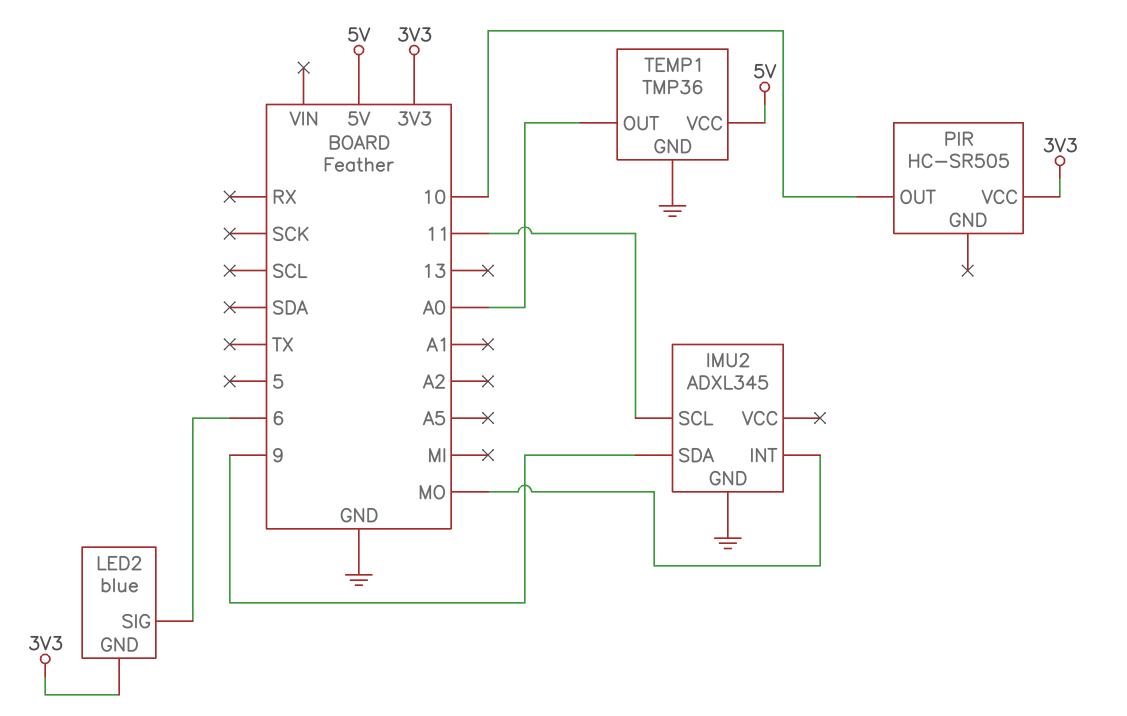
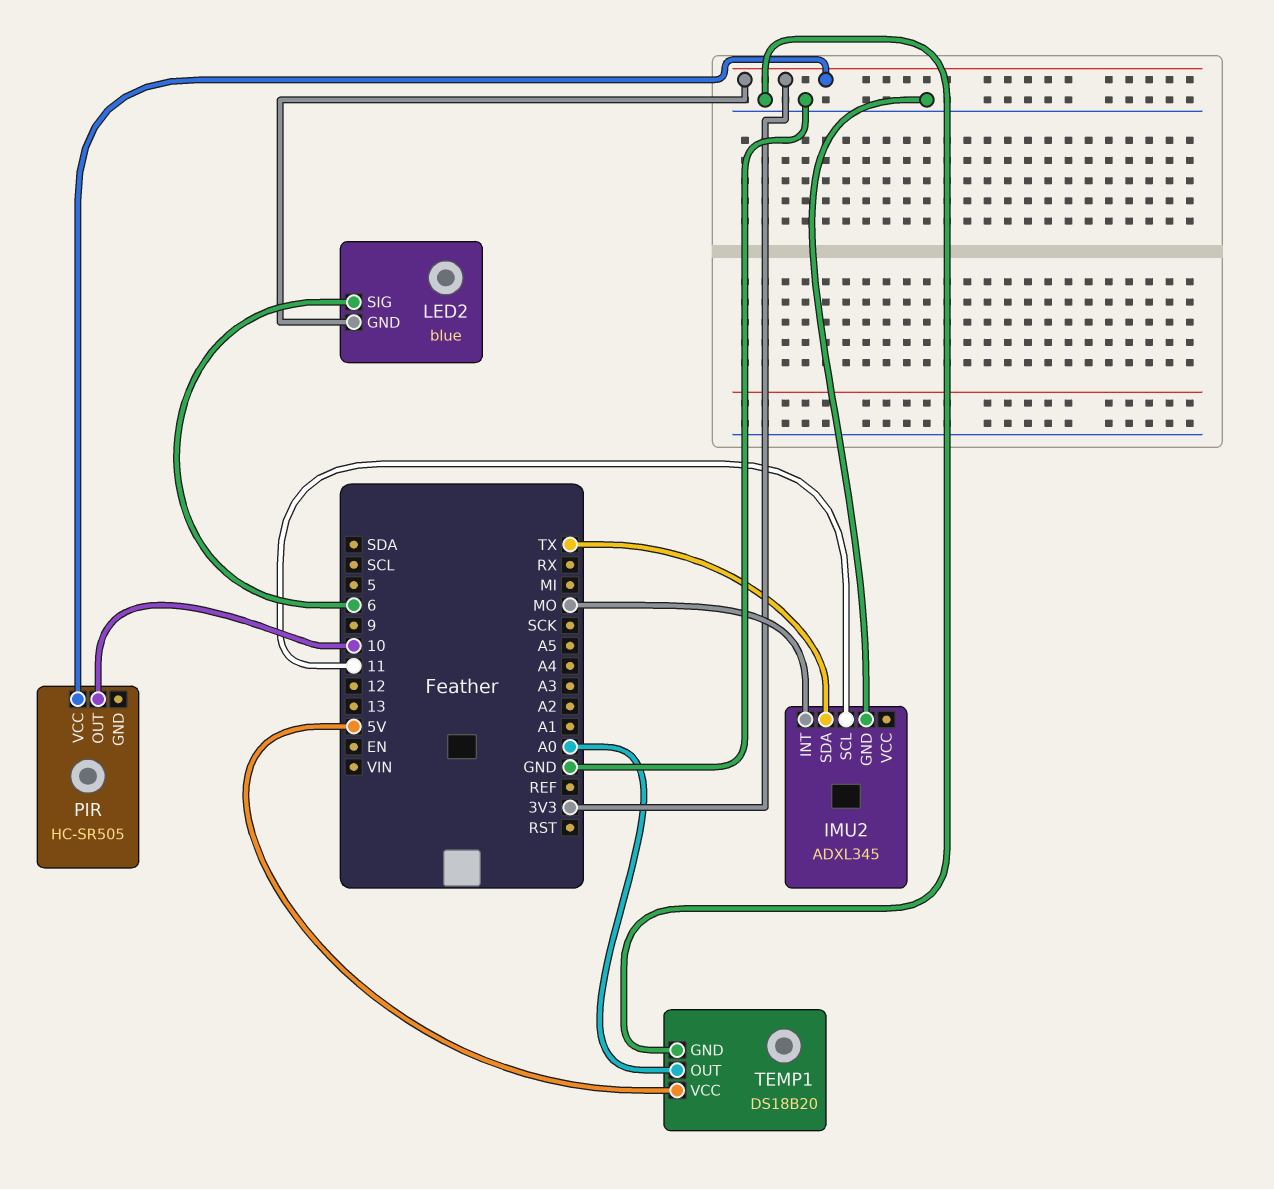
IMU2 pin SDA: 9 -> TX
TEMP1: TMP36 -> DS18B20

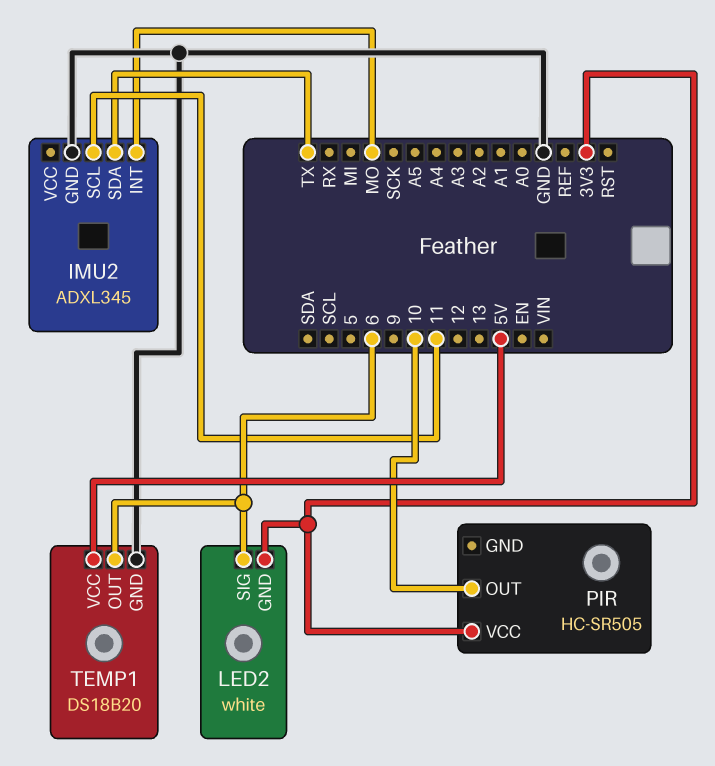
LED2: blue -> white
TEMP1 pin OUT: A0 -> 6

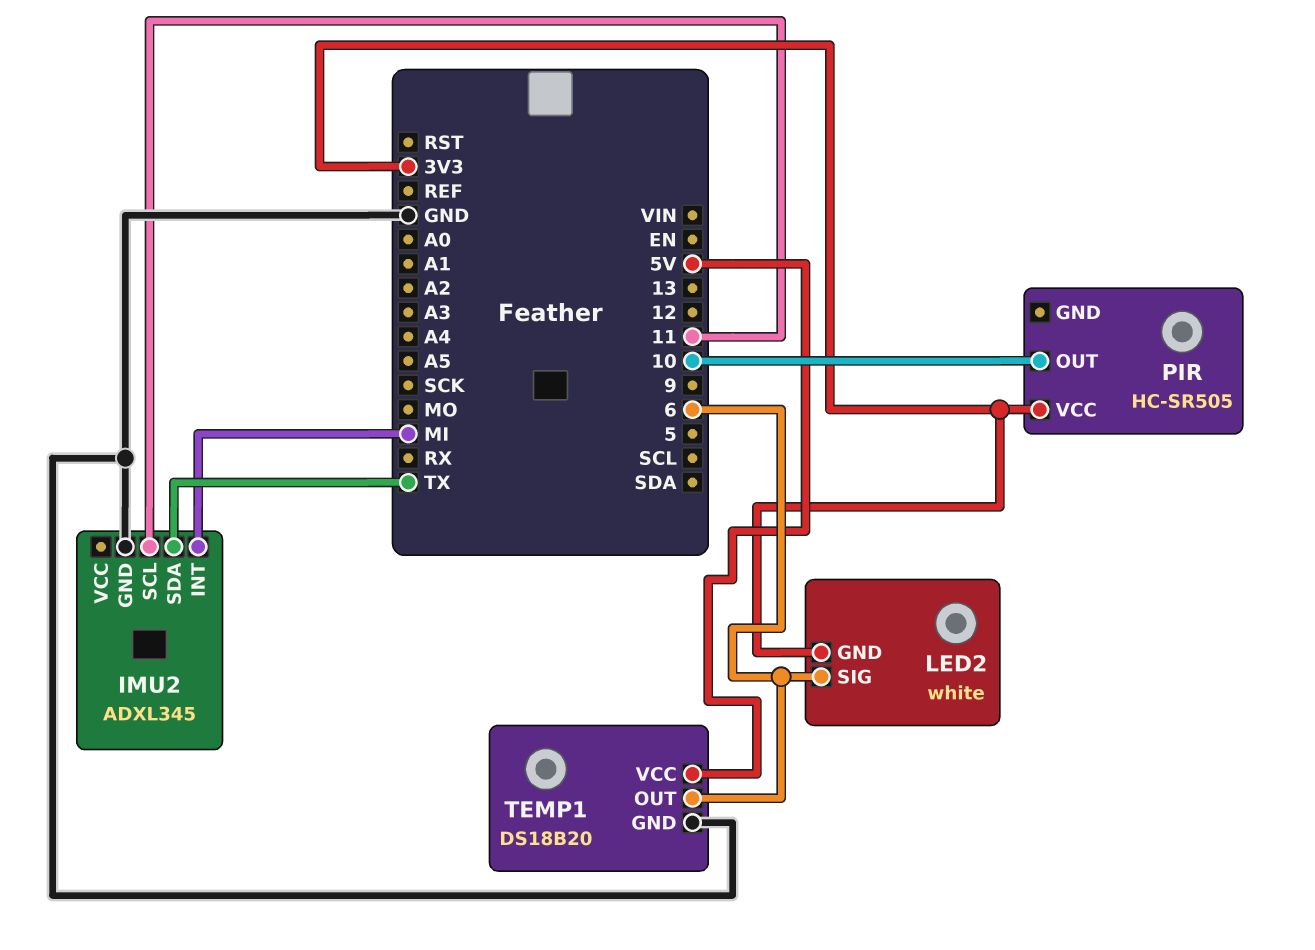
IMU2 pin INT: MO -> MI

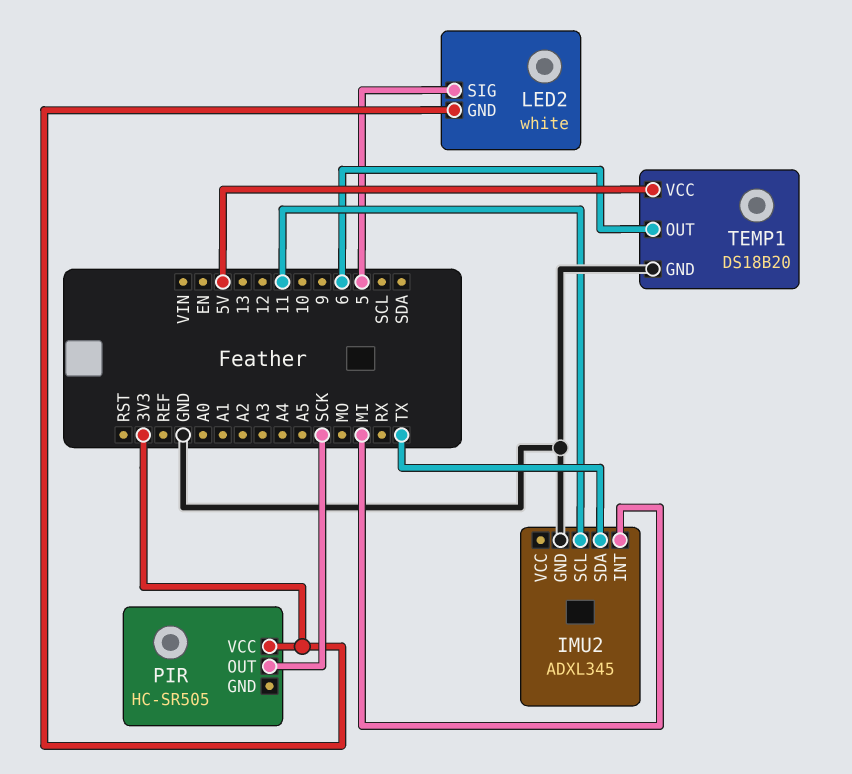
LED2 pin SIG: 6 -> 5
PIR pin OUT: 10 -> SCK

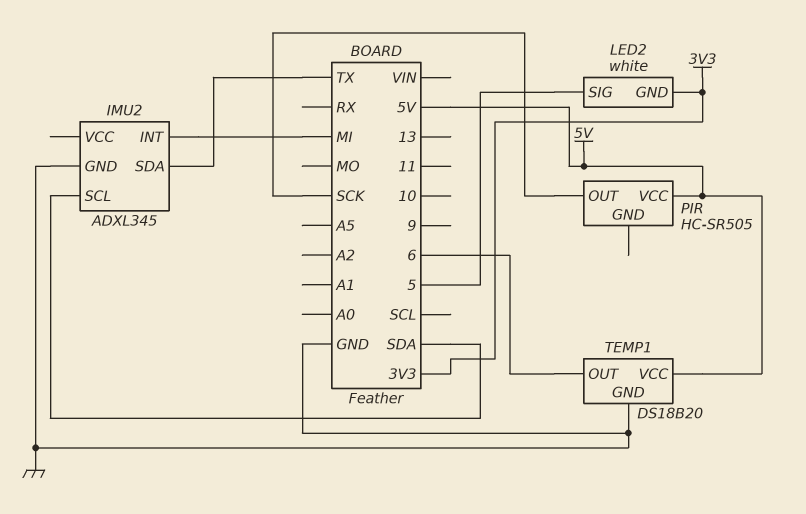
IMU2 pin SCL: 11 -> SDA
PIR pin VCC: 3V3 -> 5V

